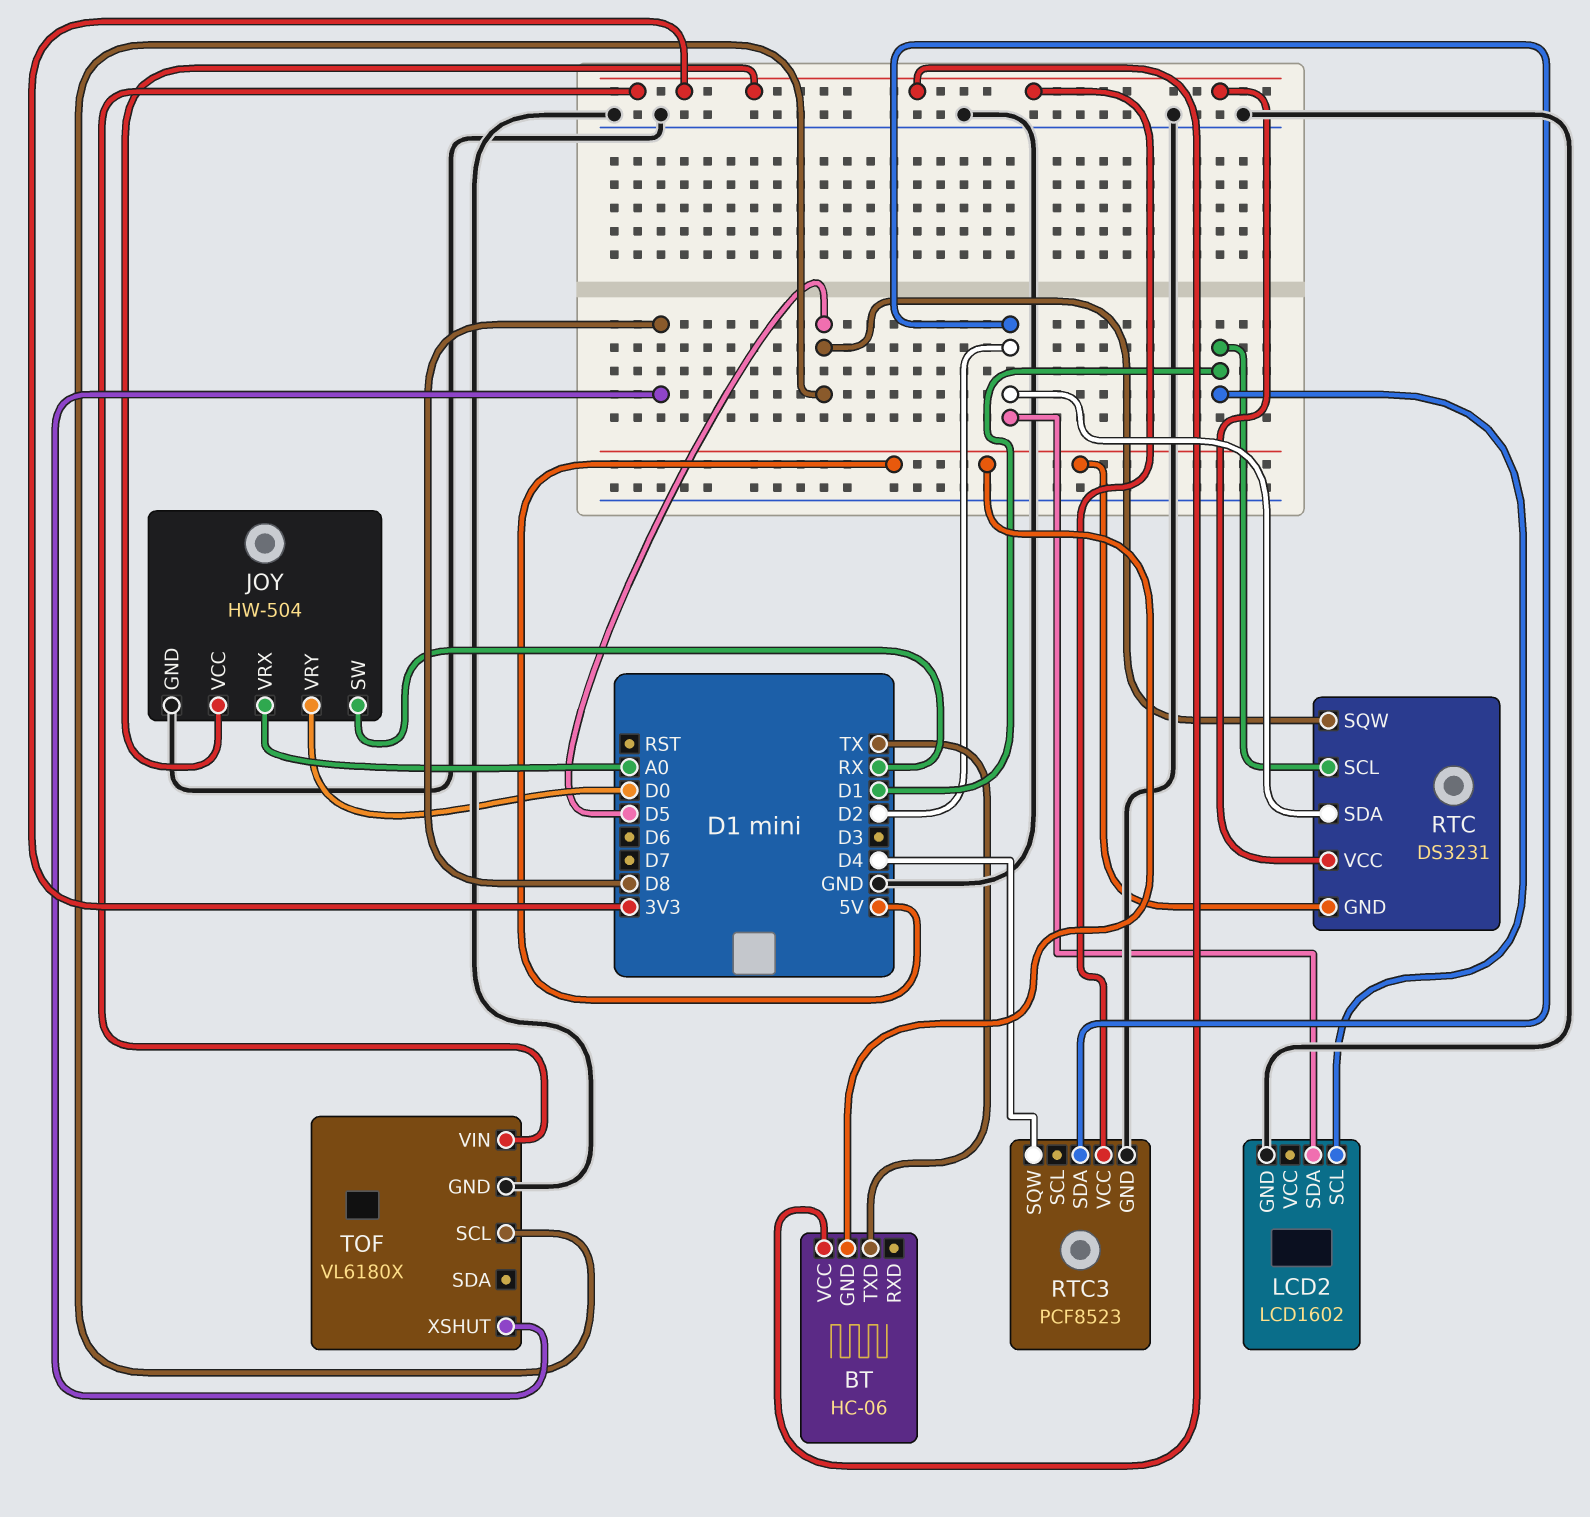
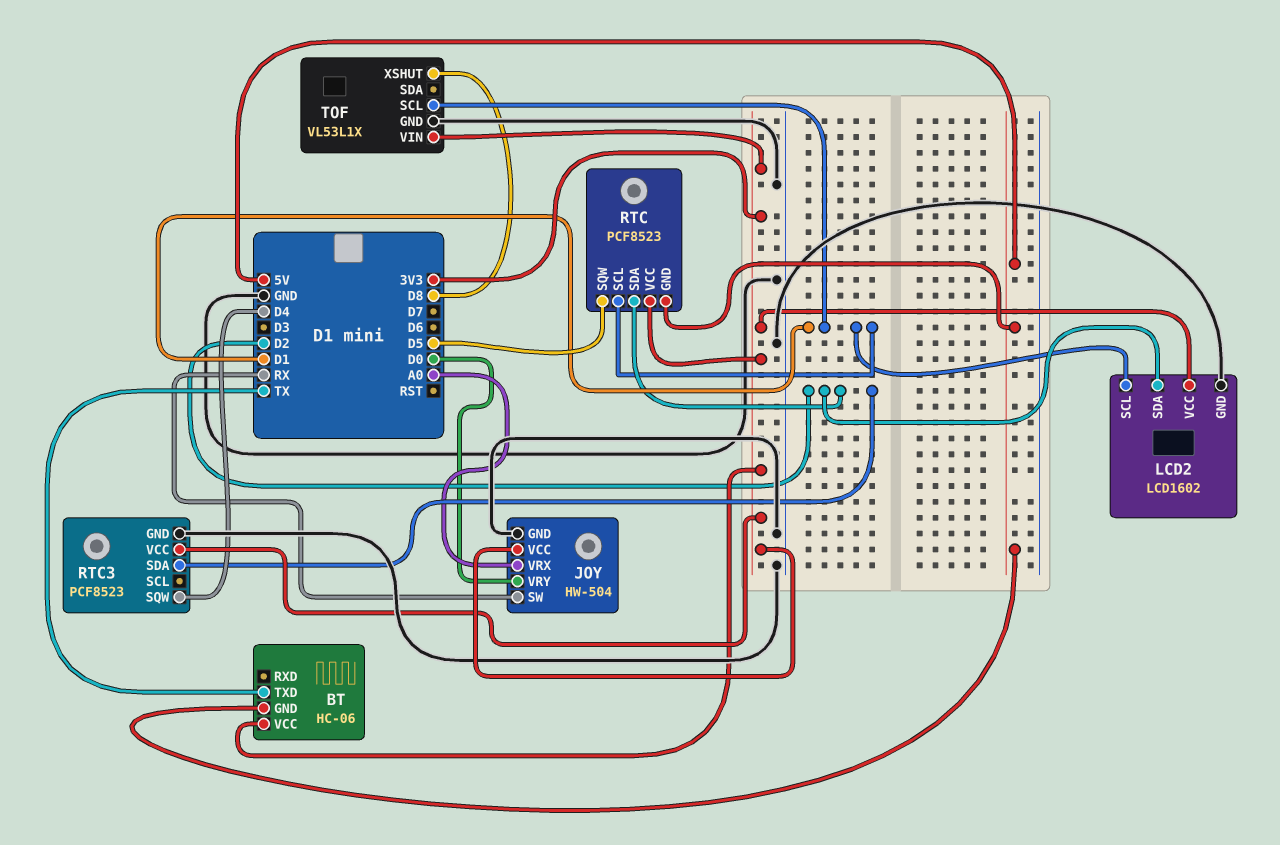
LCD2 pin VCC: none -> 3V3
RTC: DS3231 -> PCF8523
TOF: VL6180X -> VL53L1X
TOF pin SCL: D5 -> D1

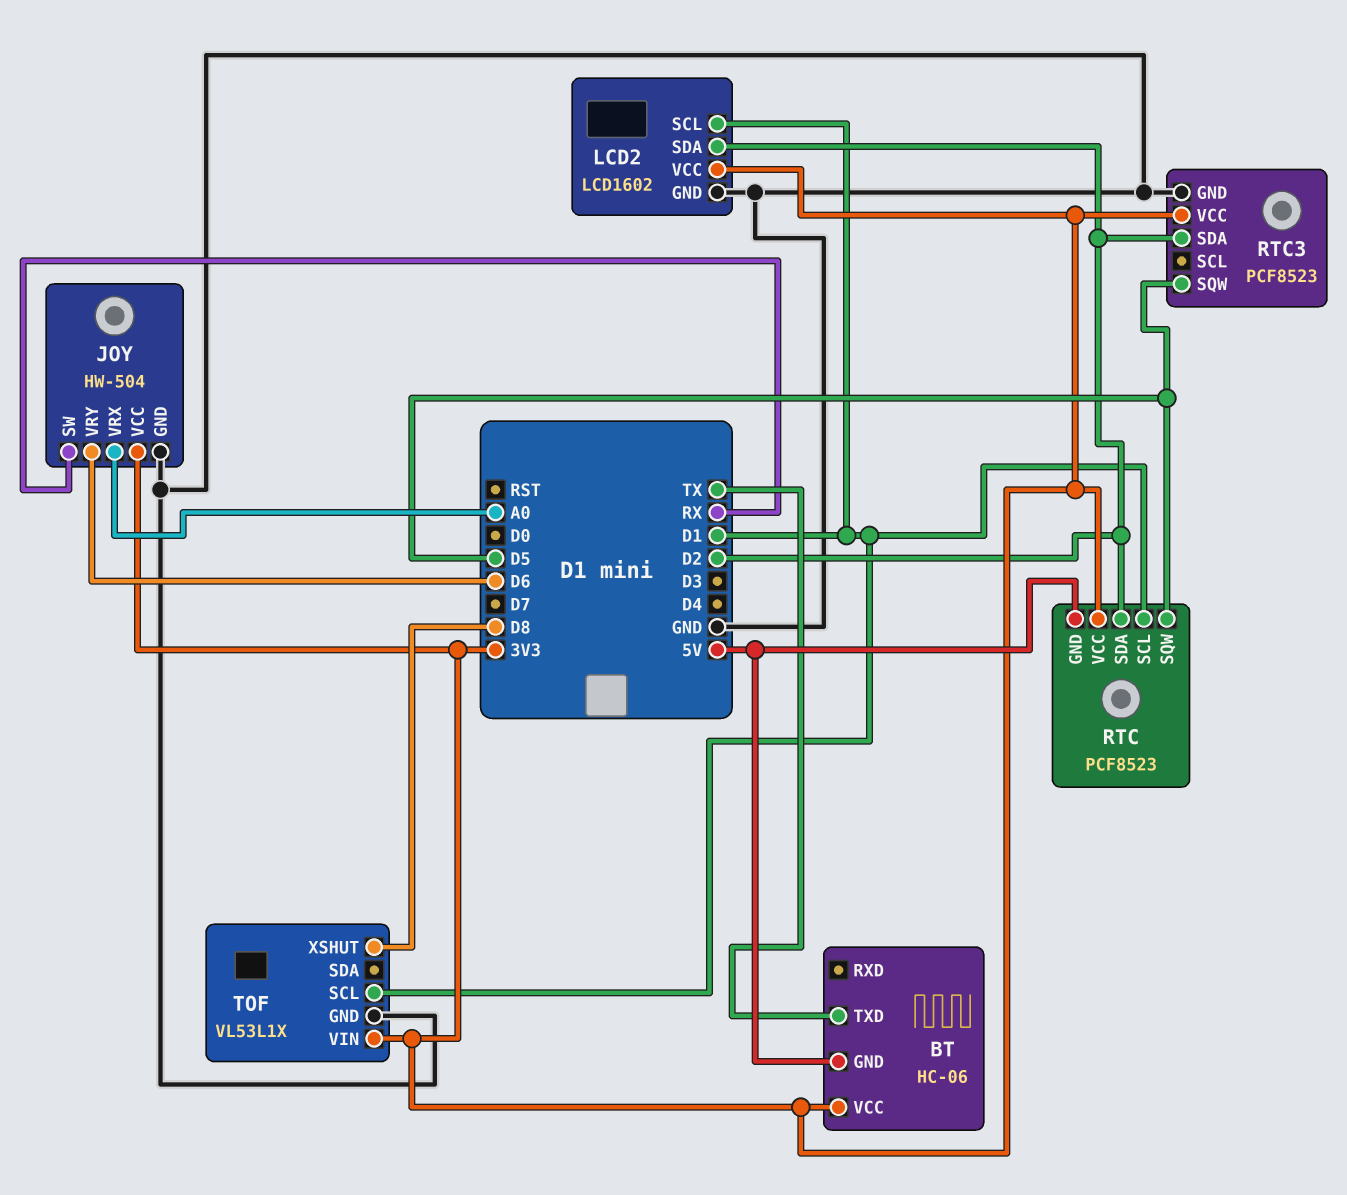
JOY pin VRY: D0 -> D6
RTC3 pin SQW: D4 -> D5

